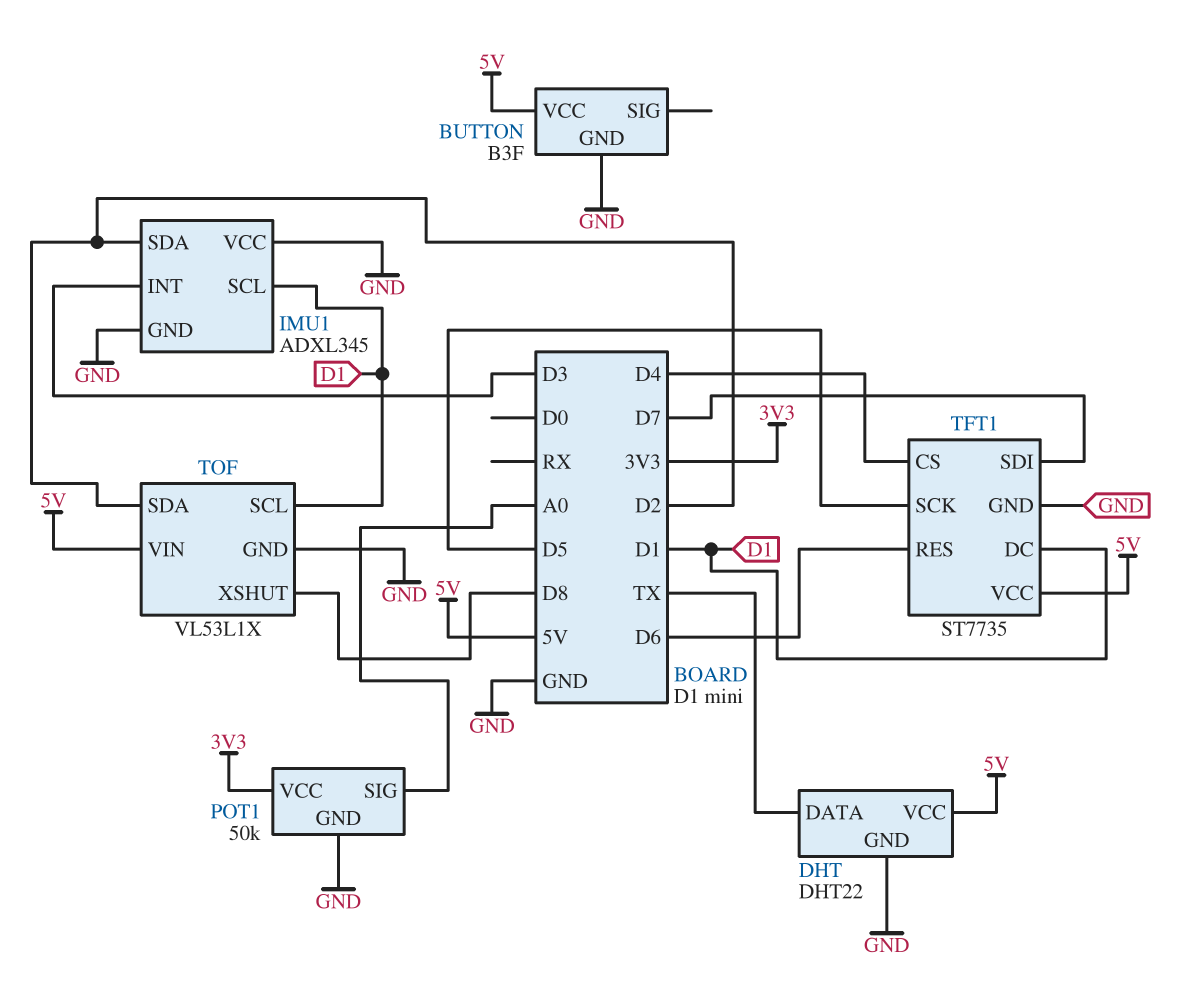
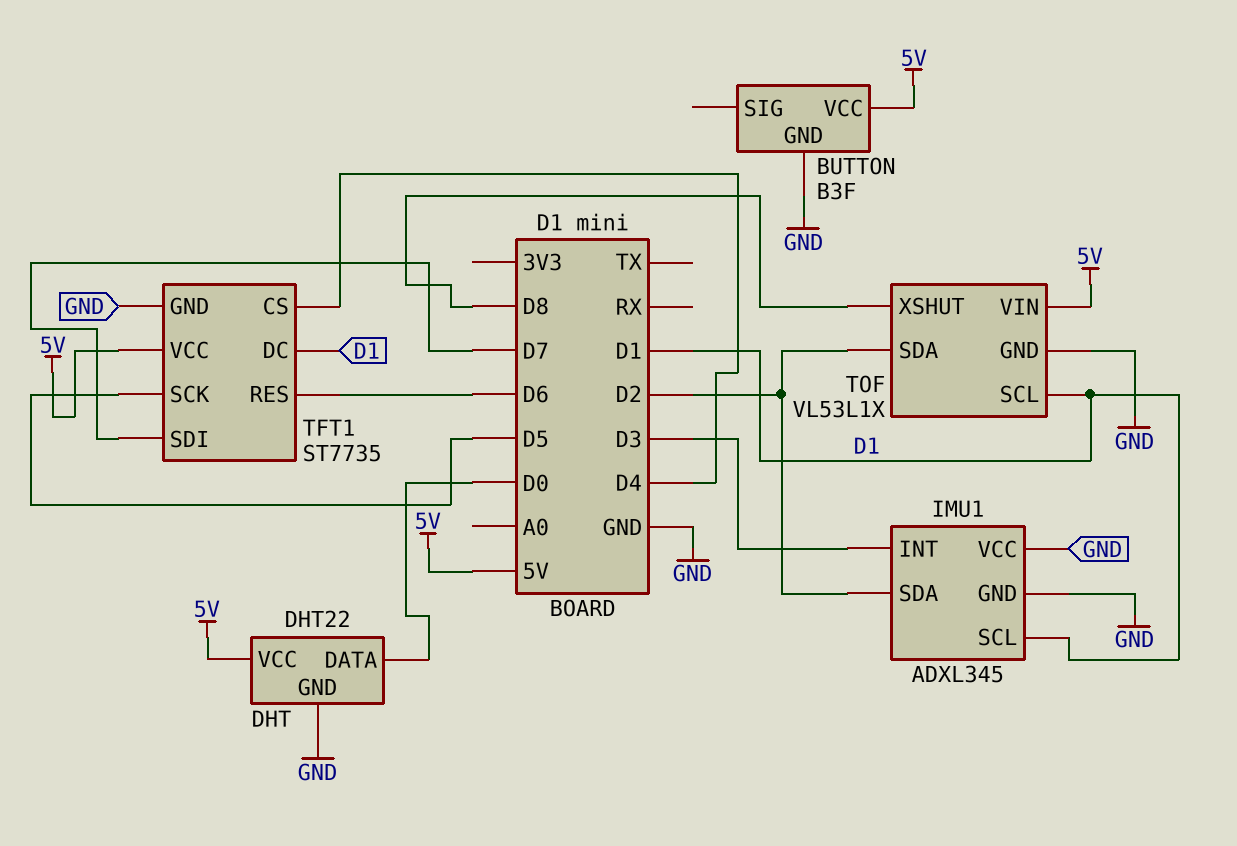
DHT pin DATA: TX -> D0
POT1: 50k -> none
POT1 pin GND: GND -> none
POT1 pin SIG: A0 -> none
POT1 pin VCC: 3V3 -> none

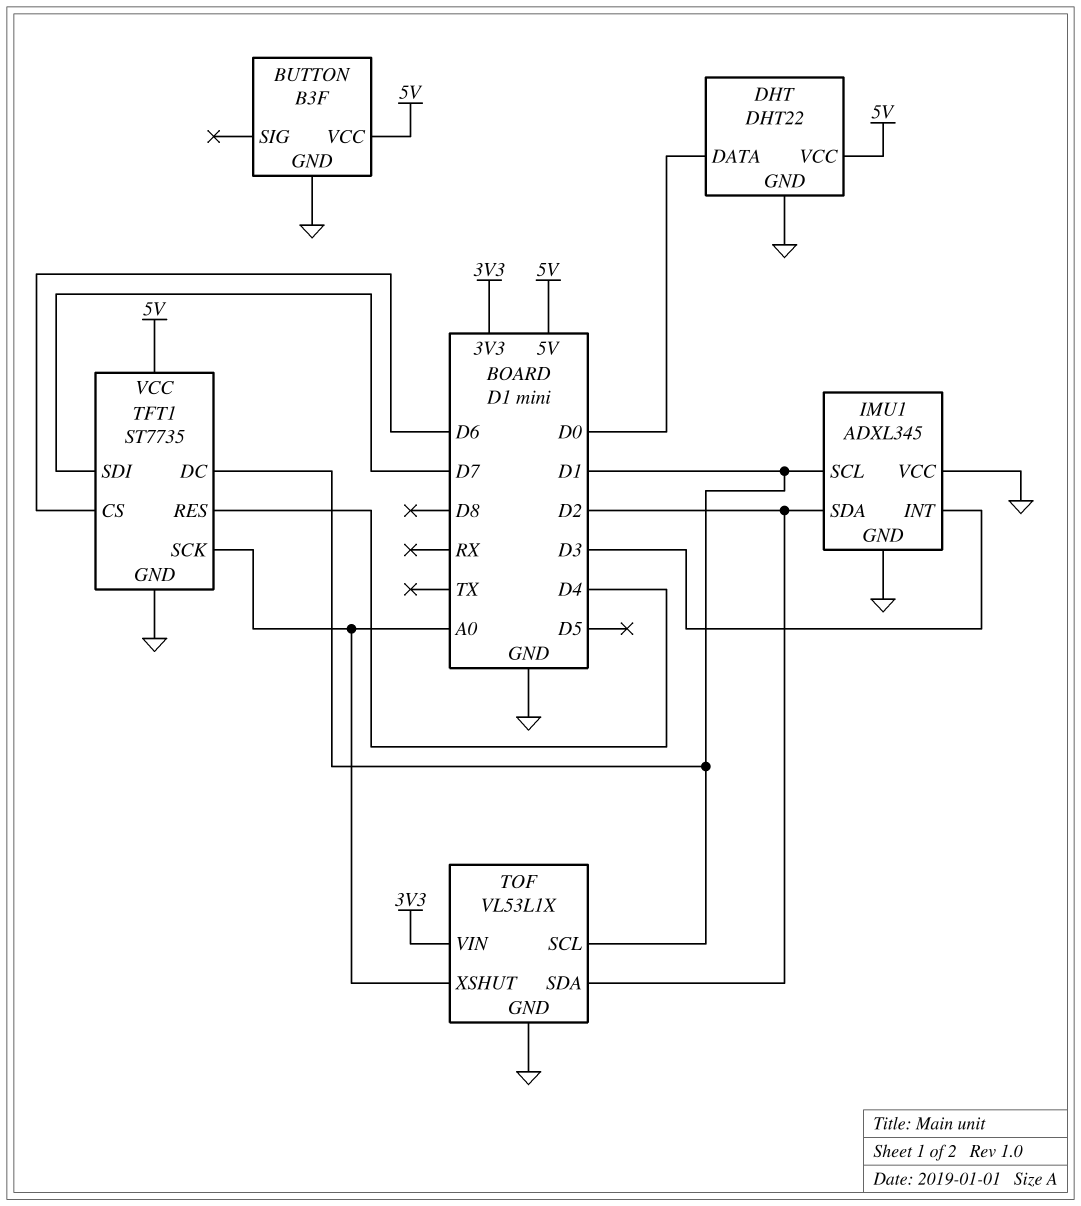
TFT1 pin CS: D4 -> D6
TFT1 pin RES: D6 -> D4
TFT1 pin SCK: D5 -> A0
TOF pin VIN: 5V -> 3V3
TOF pin XSHUT: D8 -> A0

